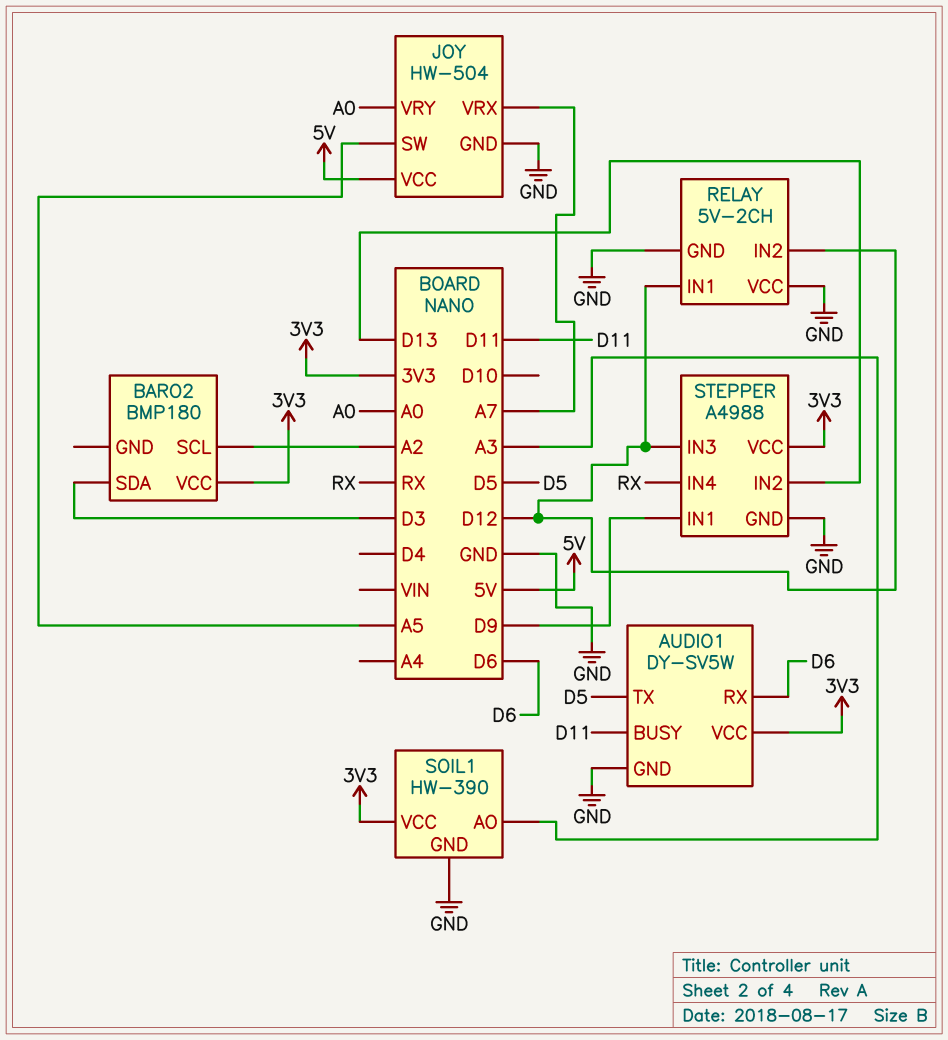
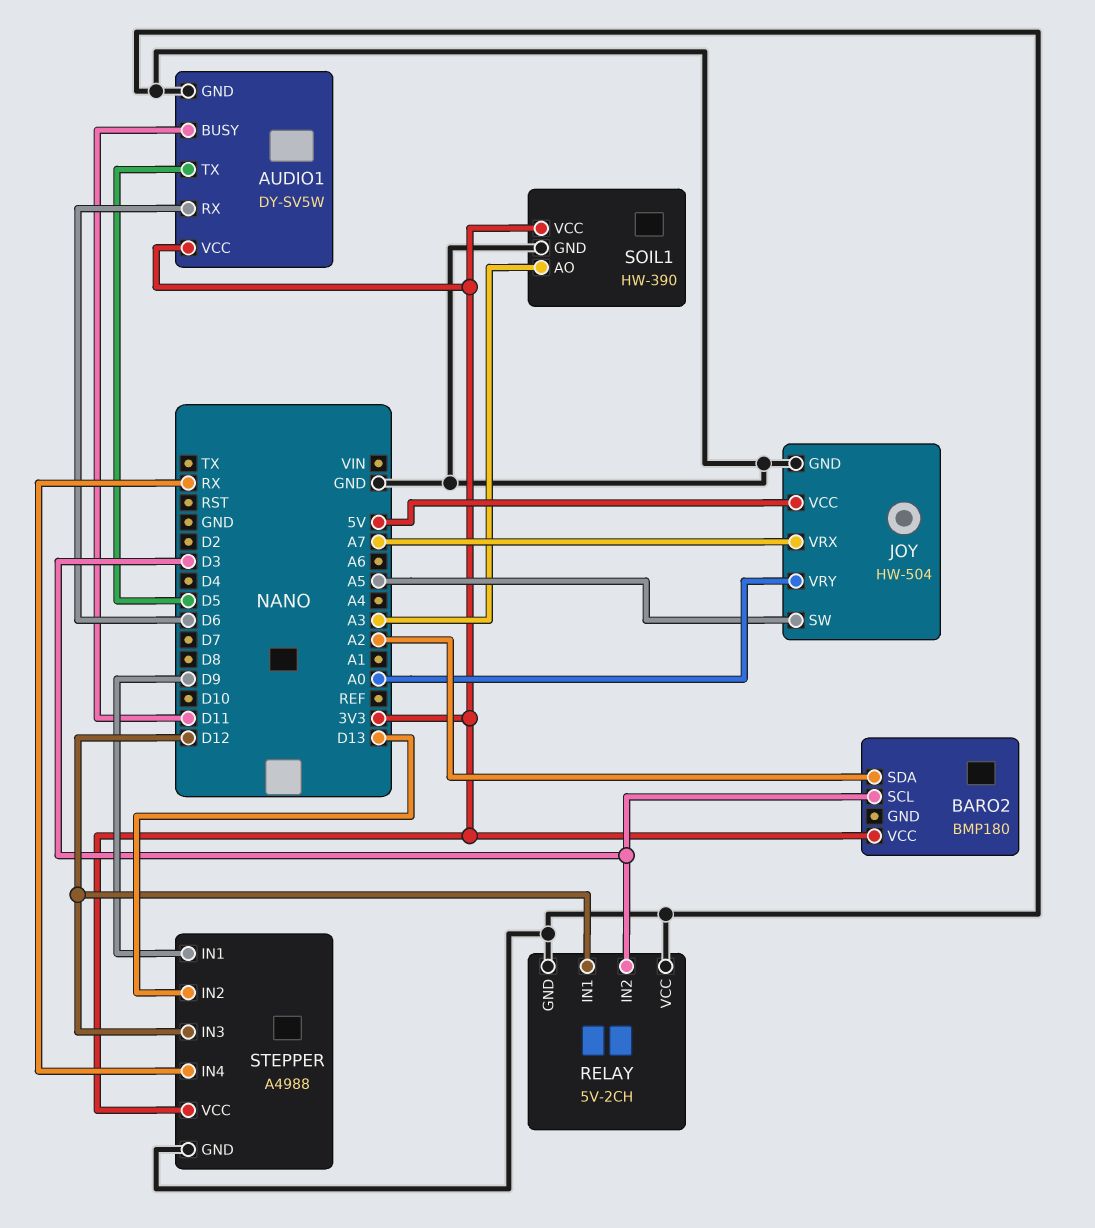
BARO2 pin SCL: A2 -> D3
BARO2 pin SDA: D3 -> A2
RELAY pin IN2: D12 -> D3

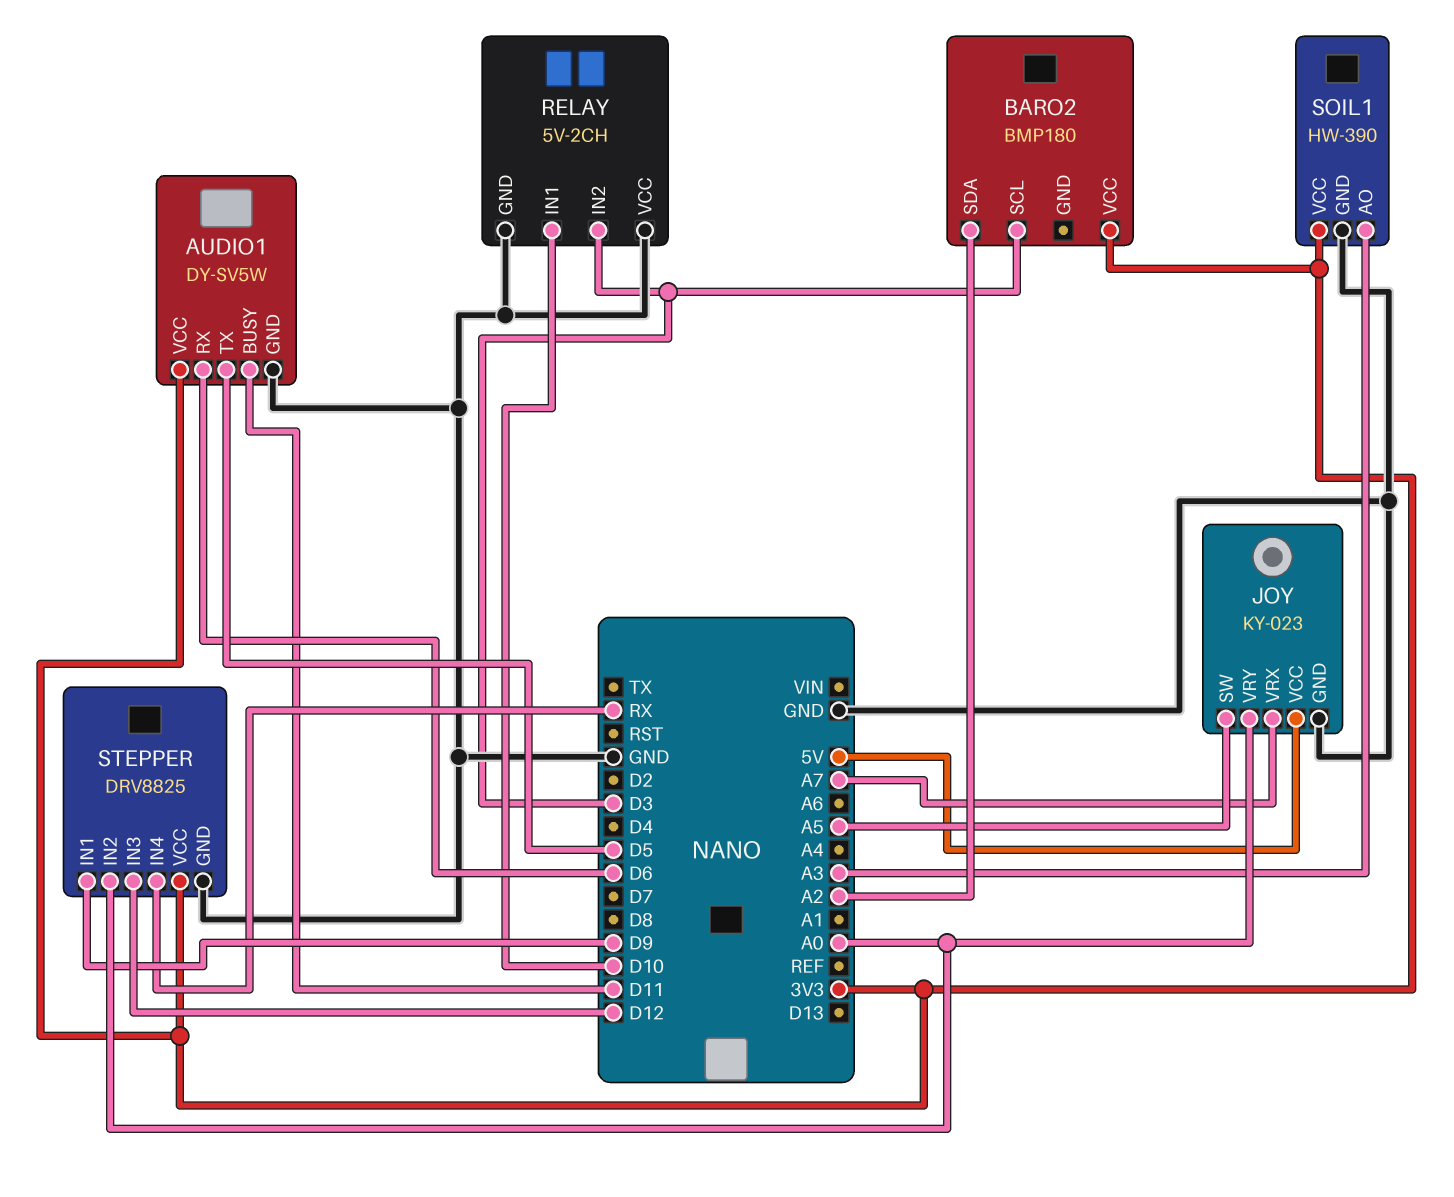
JOY: HW-504 -> KY-023
RELAY pin IN1: D12 -> D10
STEPPER: A4988 -> DRV8825
STEPPER pin IN2: D13 -> A0

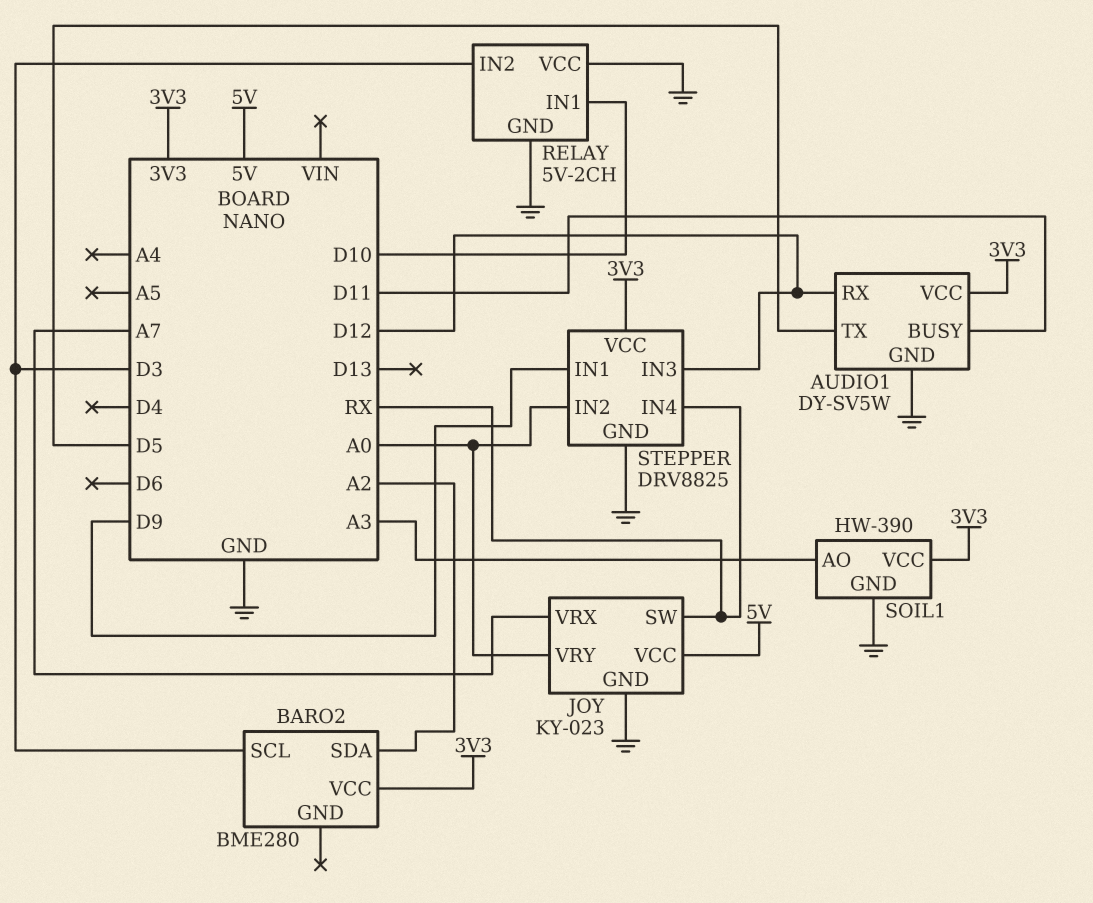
AUDIO1 pin RX: D6 -> D12
BARO2: BMP180 -> BME280
JOY pin SW: A5 -> RX

